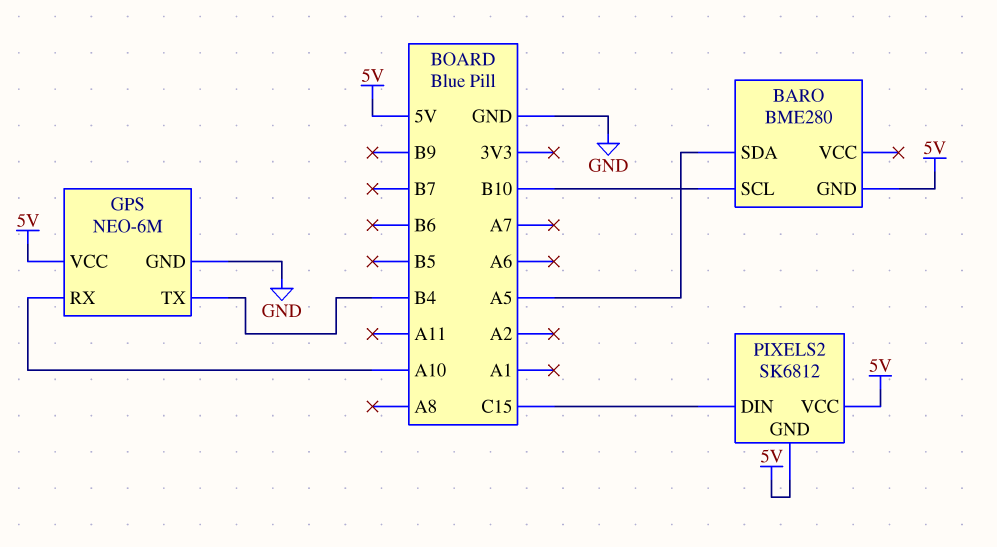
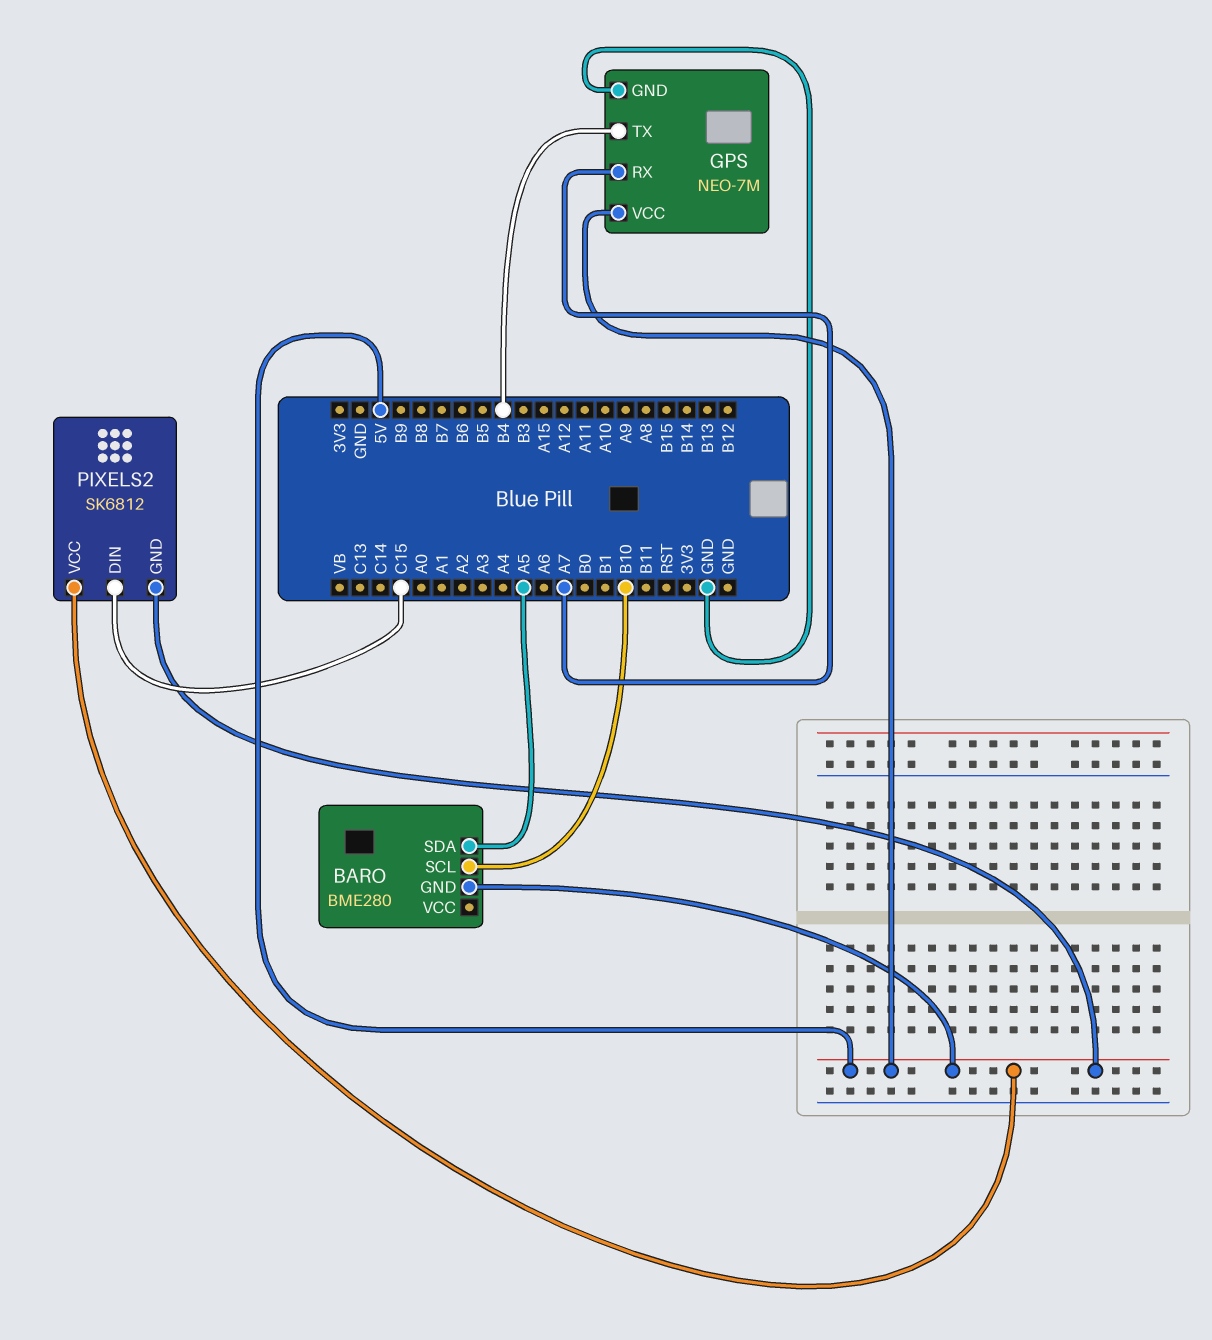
GPS: NEO-6M -> NEO-7M
GPS pin RX: A10 -> A7

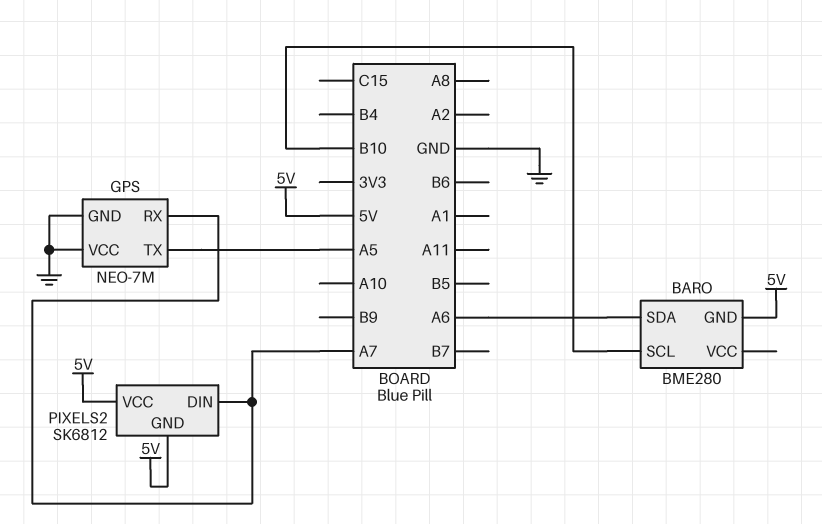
BARO pin SDA: A5 -> A6
GPS pin TX: B4 -> A5
GPS pin VCC: 5V -> GND
PIXELS2 pin DIN: C15 -> A7

